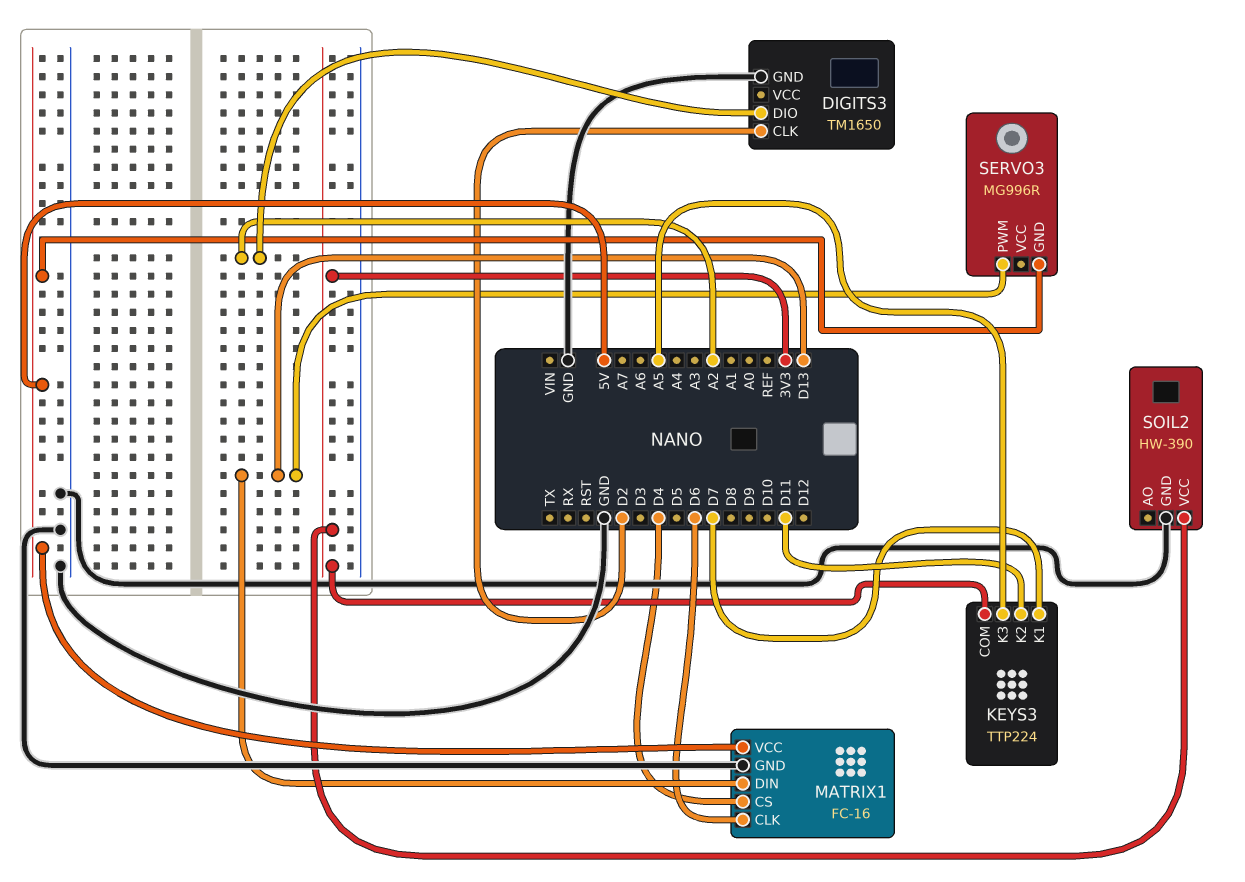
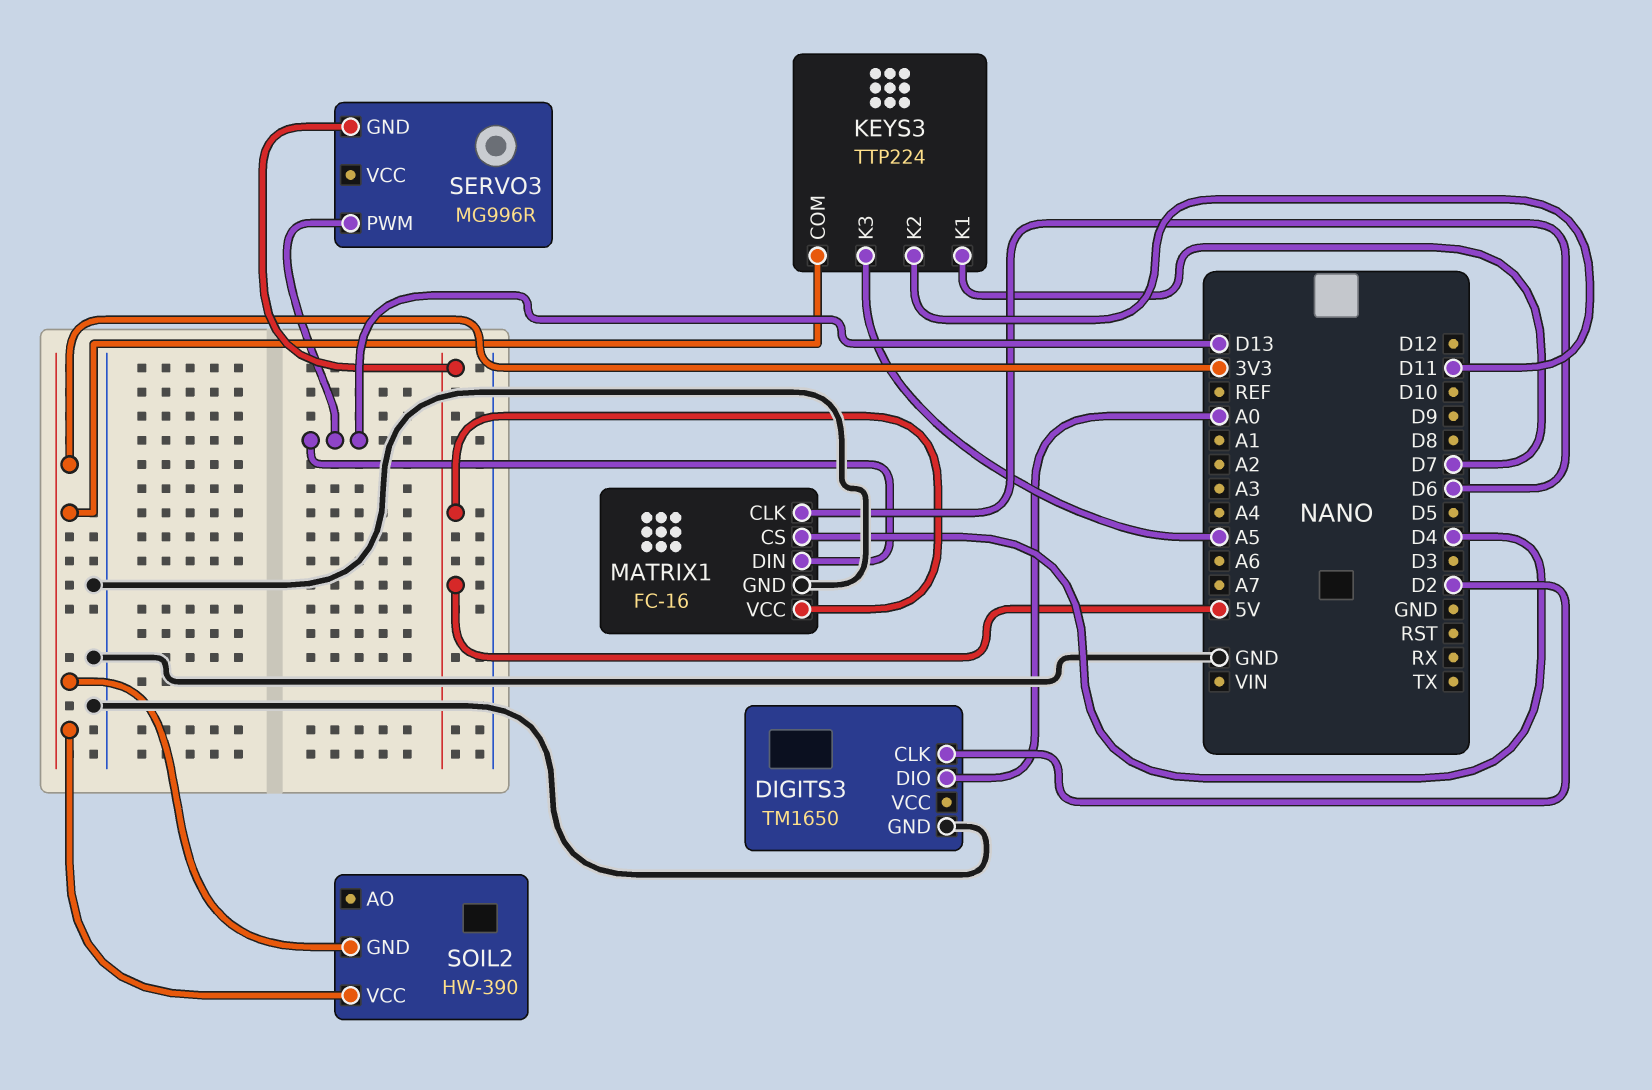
DIGITS3 pin DIO: A2 -> A0
SOIL2 pin GND: GND -> 3V3

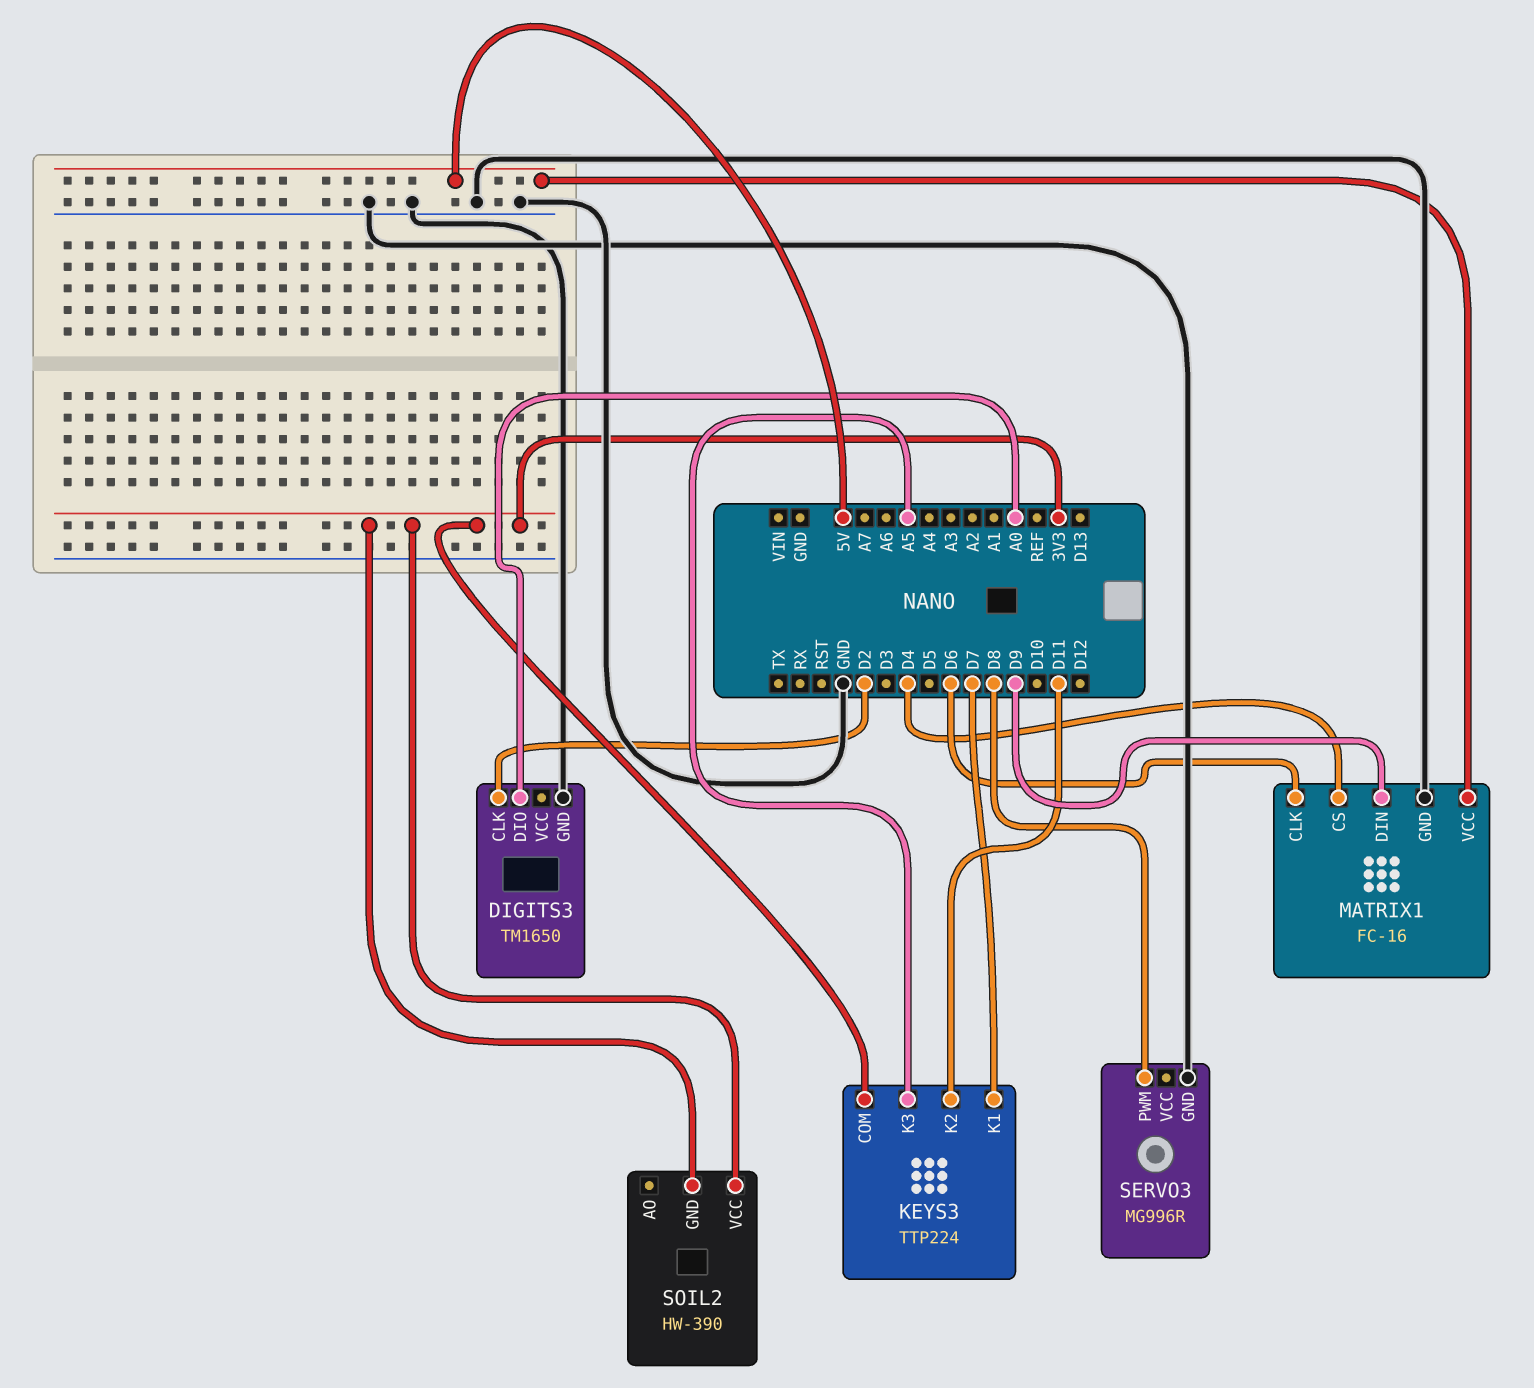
MATRIX1 pin DIN: D13 -> D9
SERVO3 pin GND: 5V -> GND
SERVO3 pin PWM: D13 -> D8

